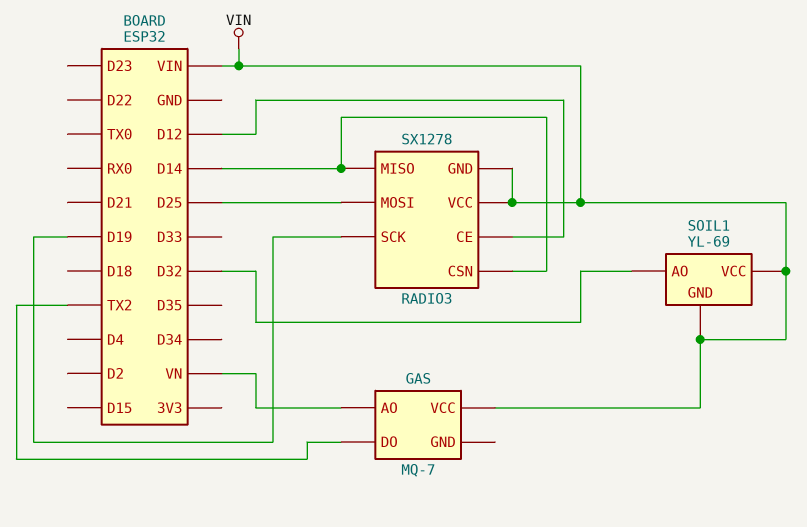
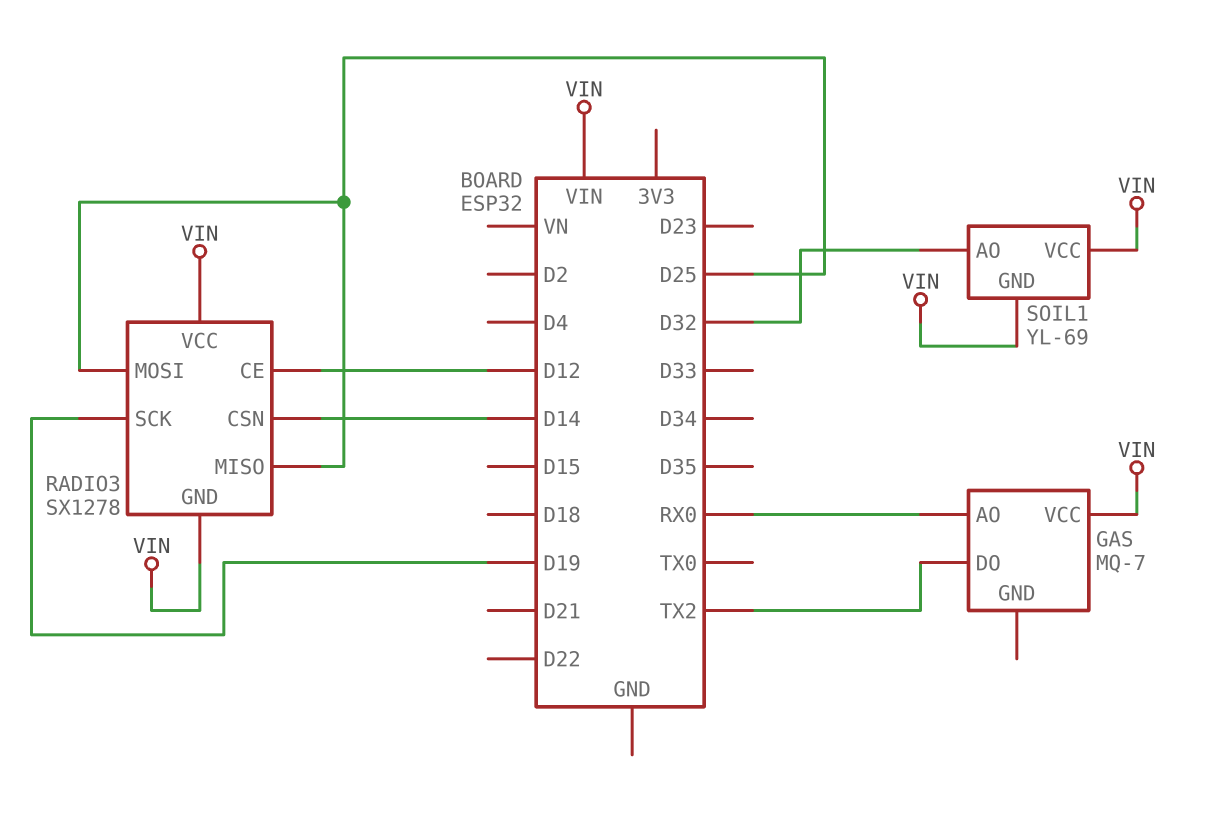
GAS pin AO: VN -> RX0
RADIO3 pin MISO: D14 -> D25

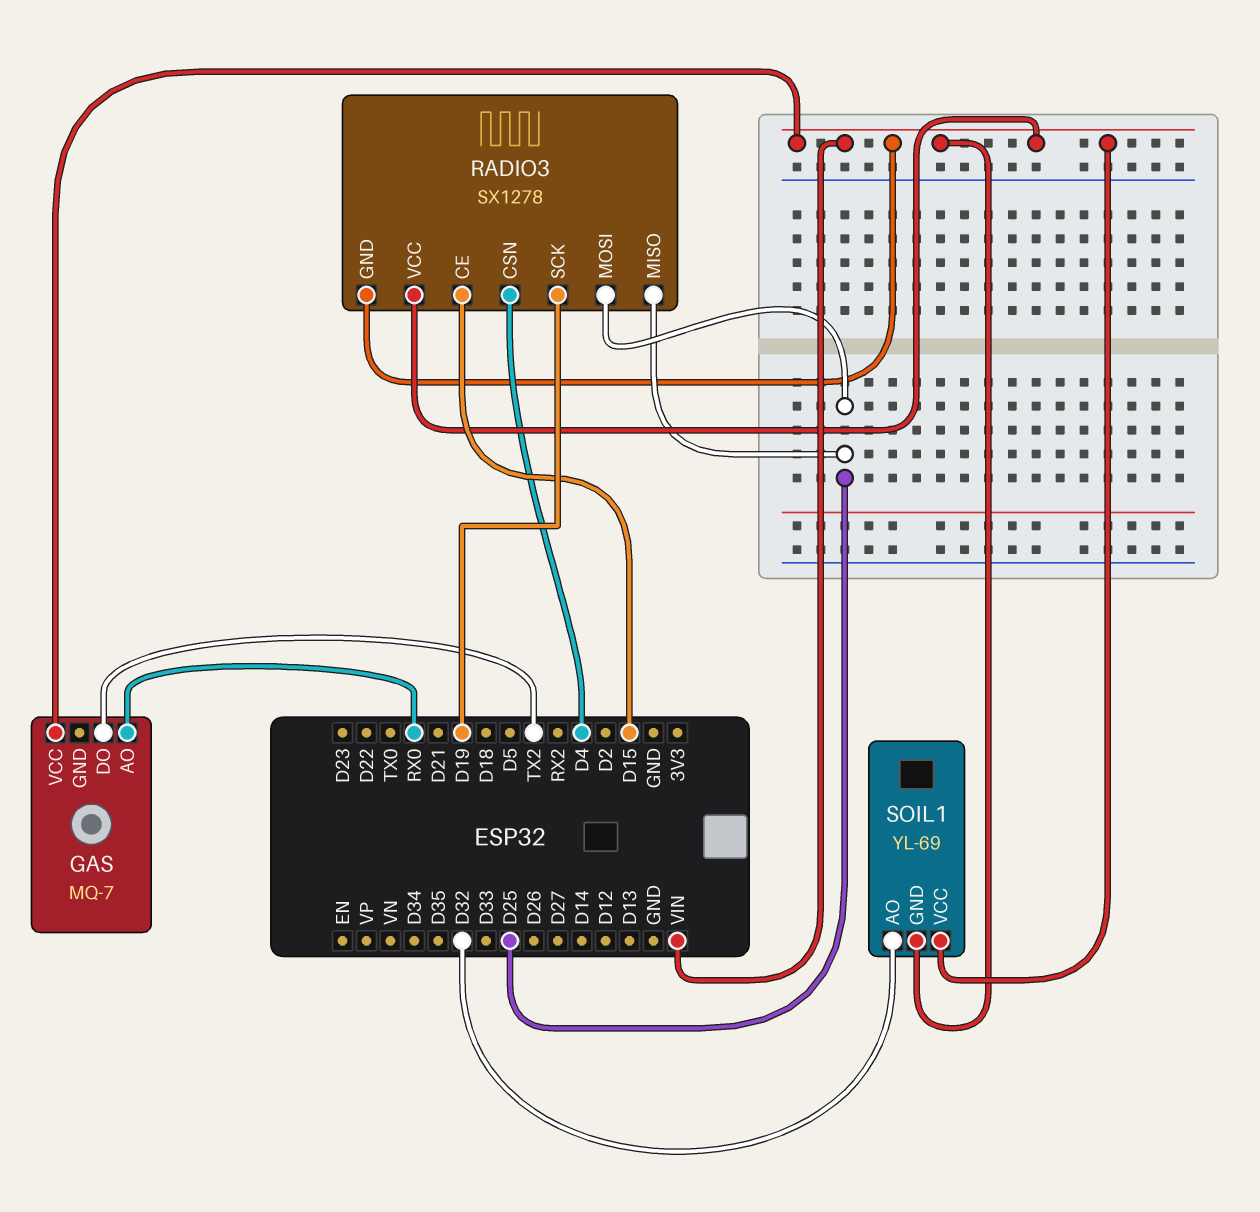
RADIO3 pin CE: D12 -> D15
RADIO3 pin CSN: D14 -> D4

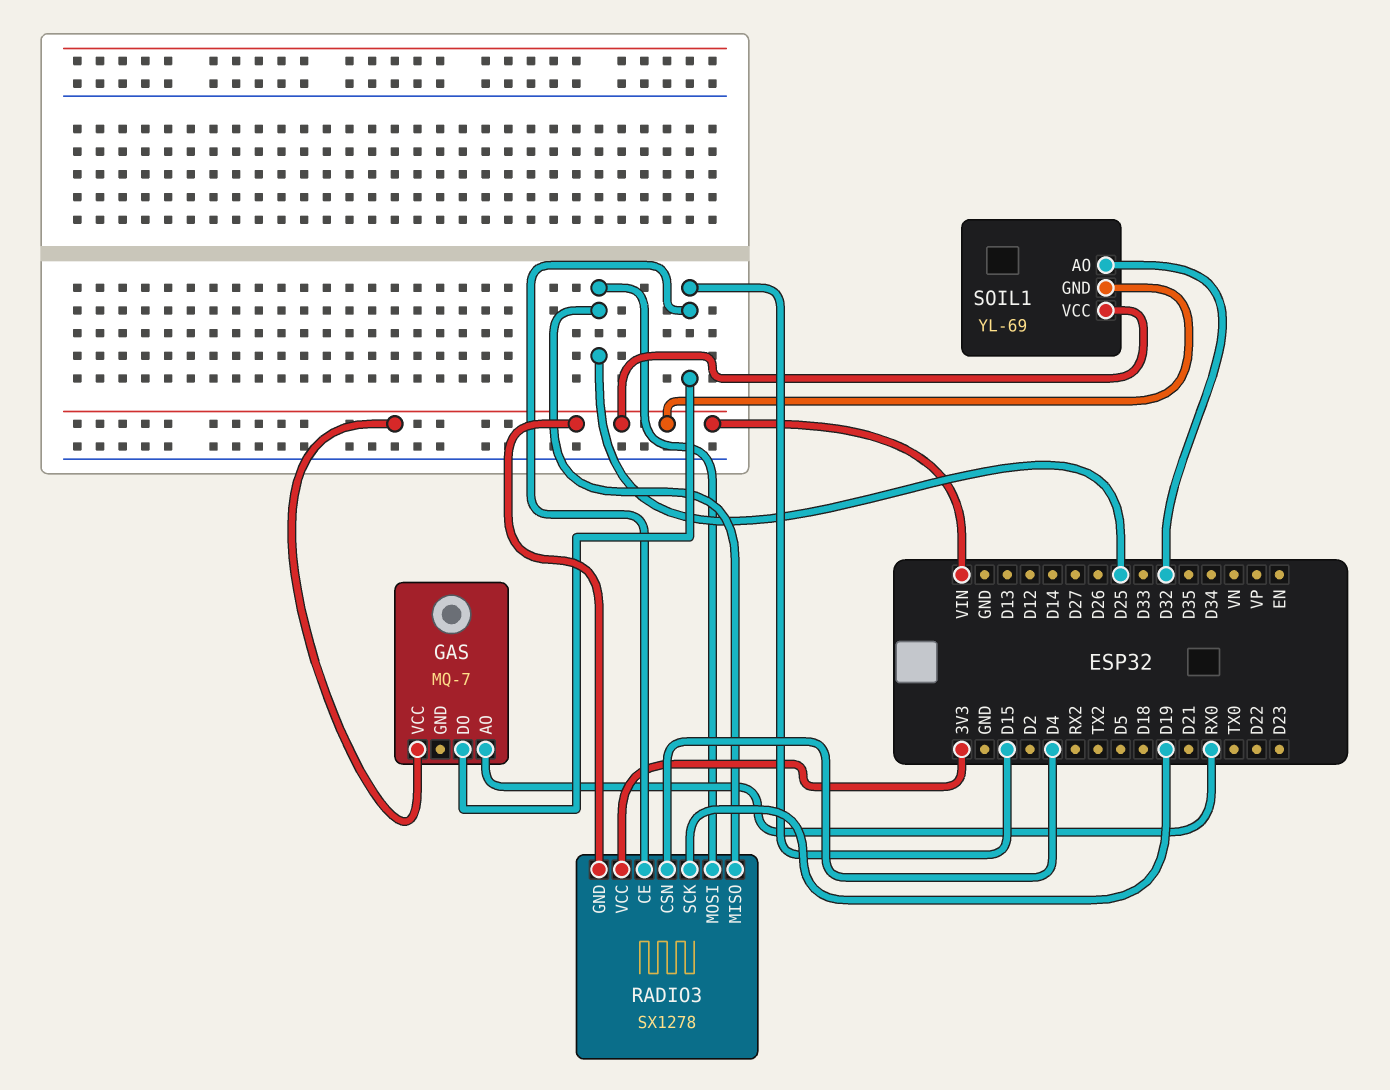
GAS pin DO: TX2 -> D15
RADIO3 pin VCC: VIN -> 3V3

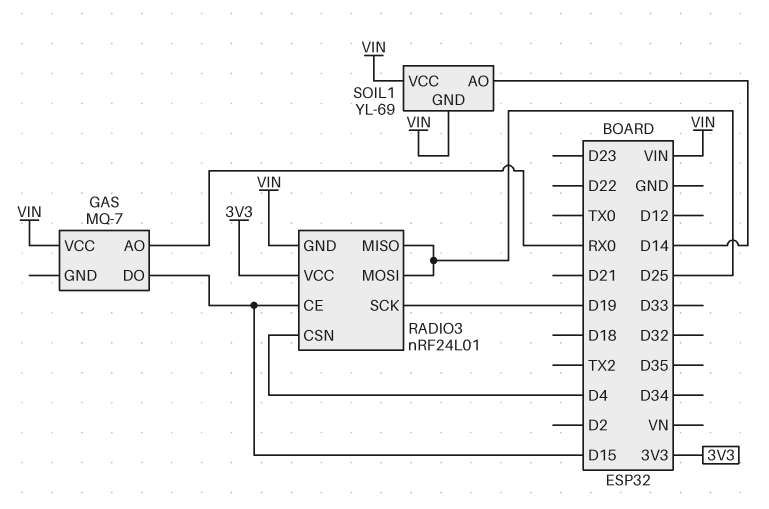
RADIO3: SX1278 -> nRF24L01
SOIL1 pin AO: D32 -> D14

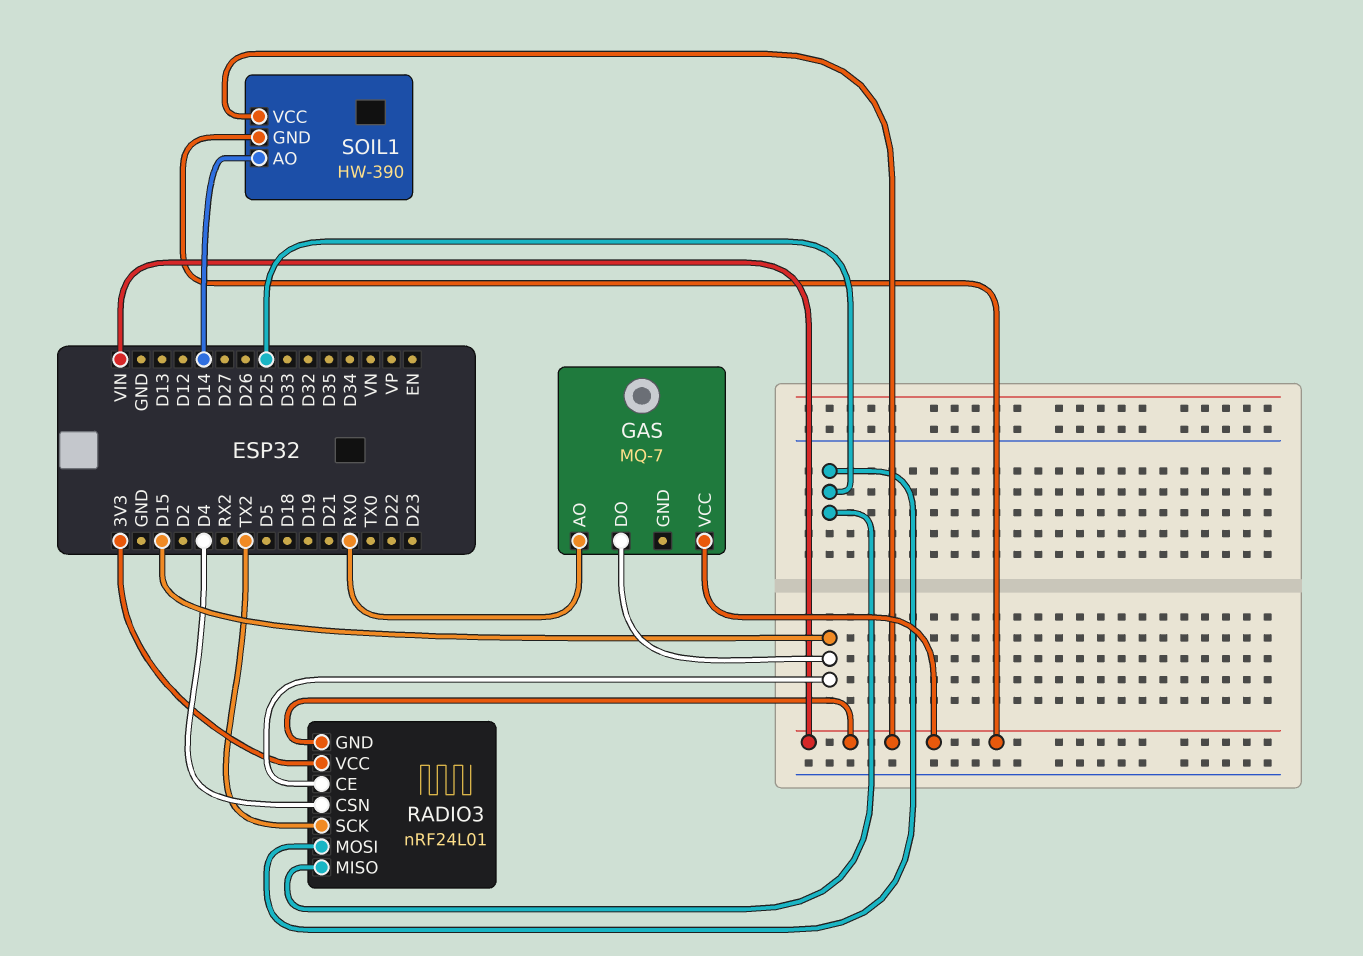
RADIO3 pin SCK: D19 -> TX2
SOIL1: YL-69 -> HW-390

